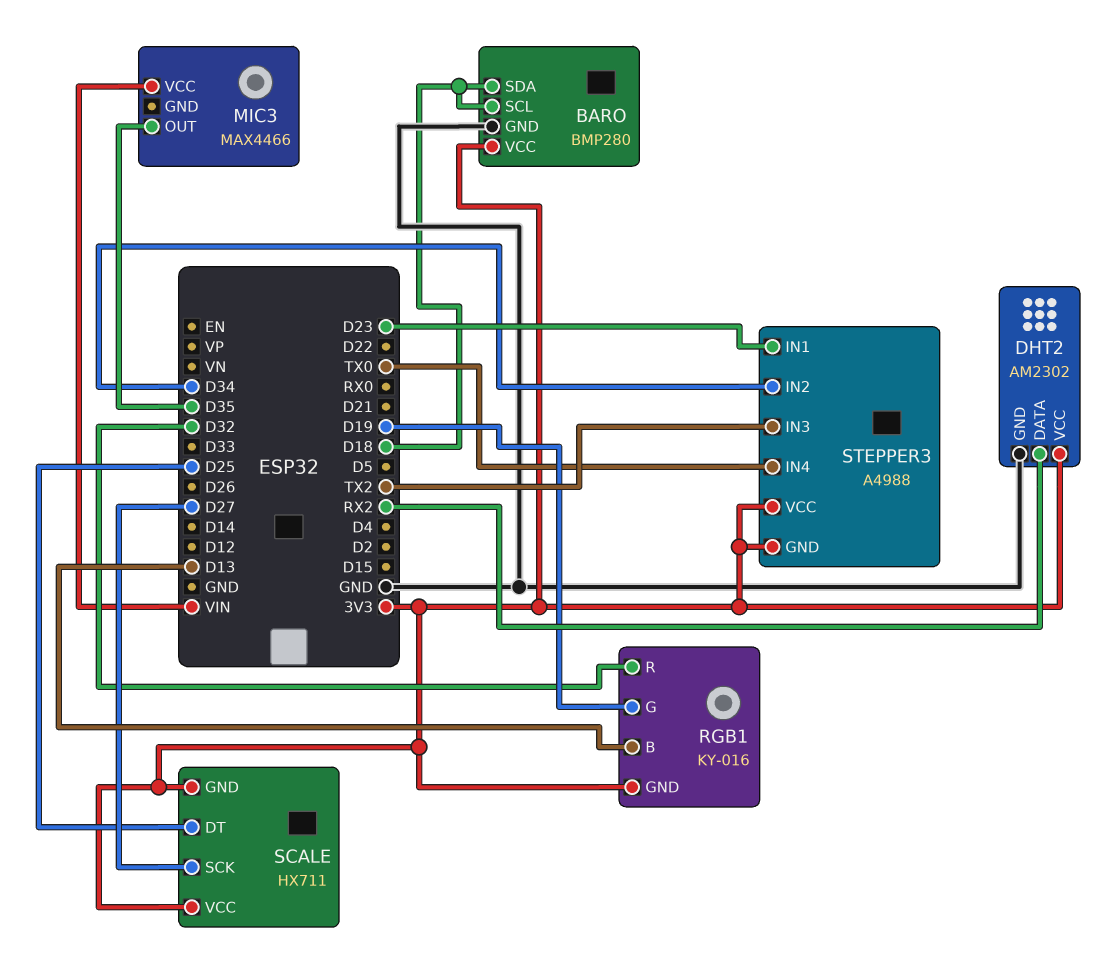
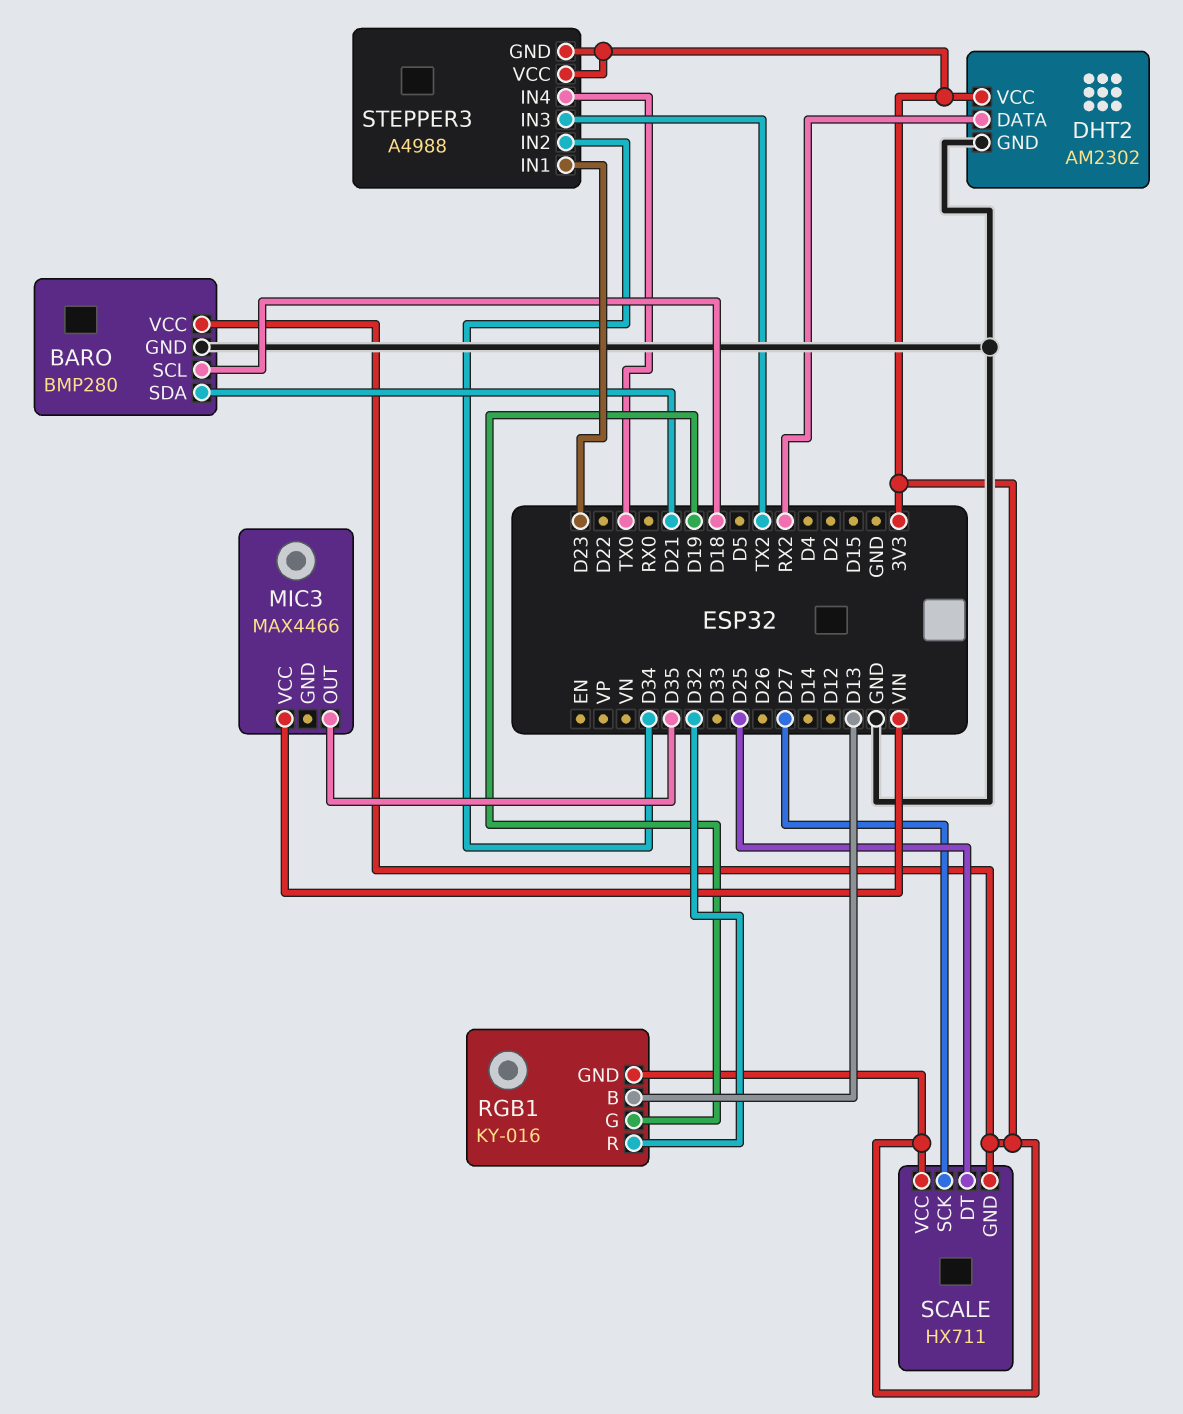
BARO pin SDA: D18 -> D21

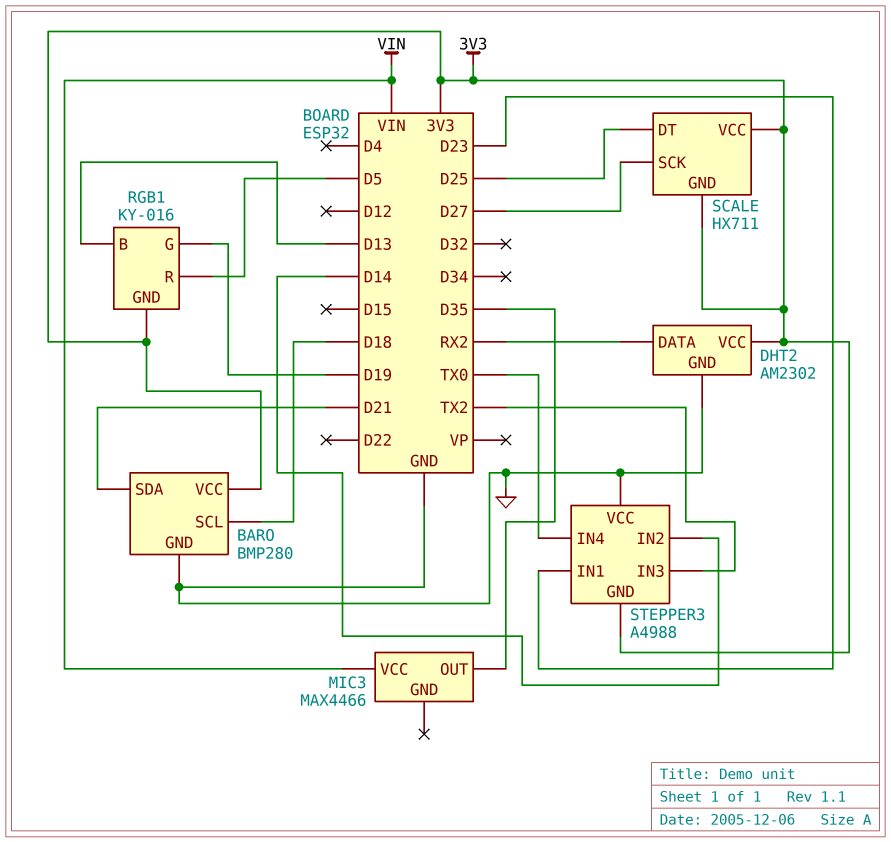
RGB1 pin R: D32 -> D5
STEPPER3 pin IN2: D34 -> D14
STEPPER3 pin VCC: 3V3 -> GND

